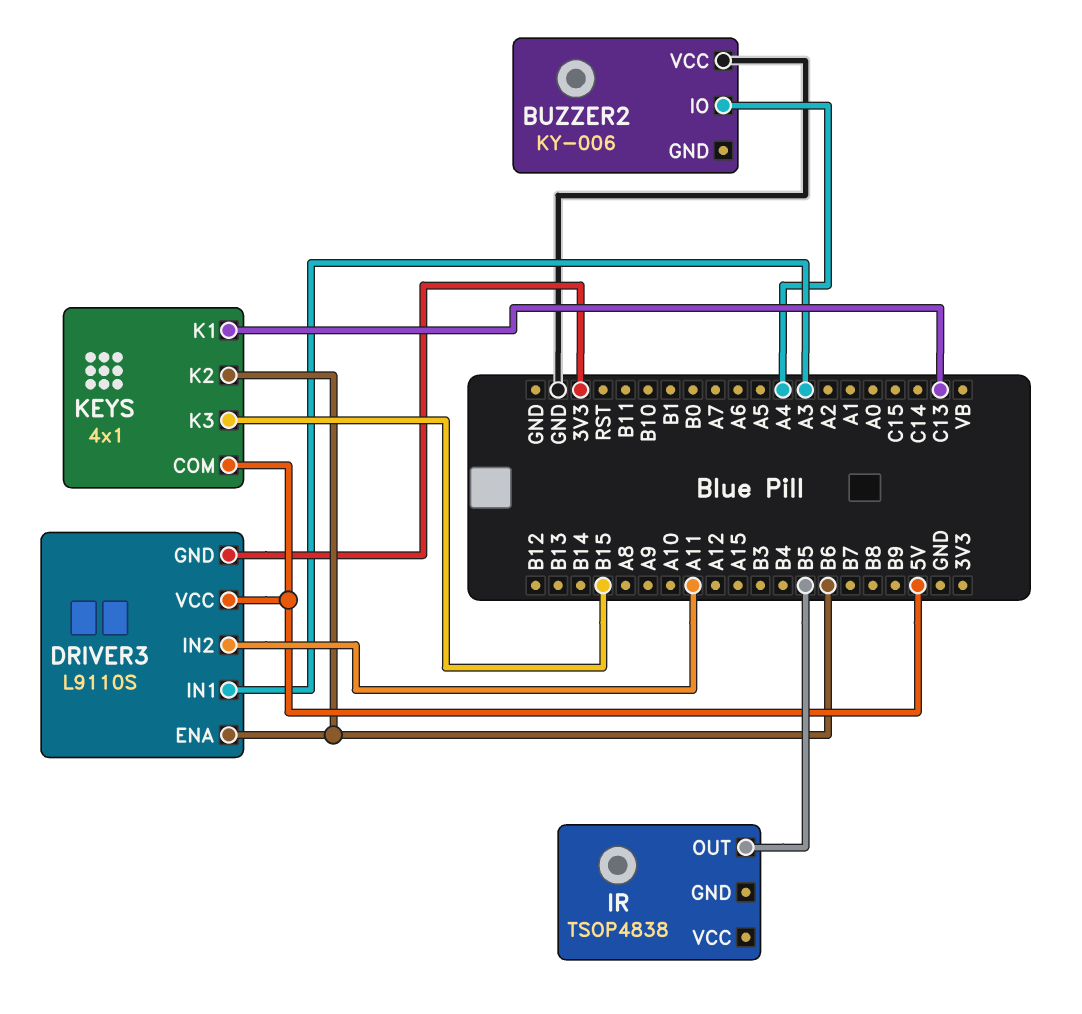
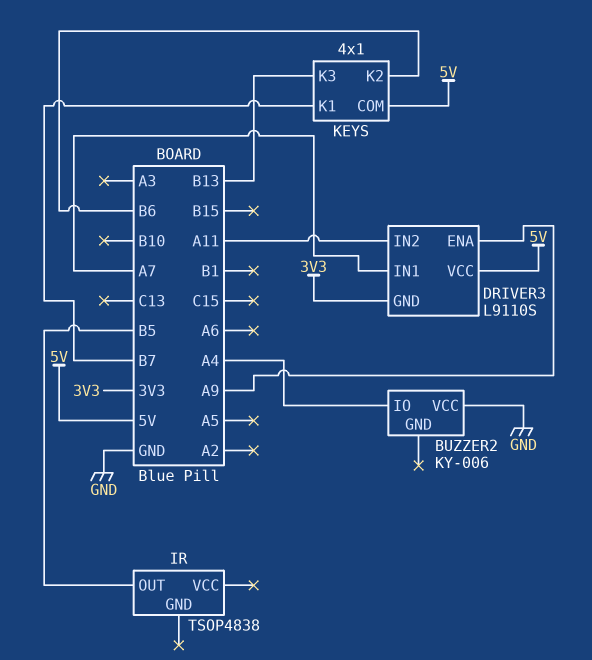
DRIVER3 pin ENA: B6 -> A9
DRIVER3 pin IN1: A3 -> A7
KEYS pin K1: C13 -> B7
KEYS pin K3: B15 -> B13

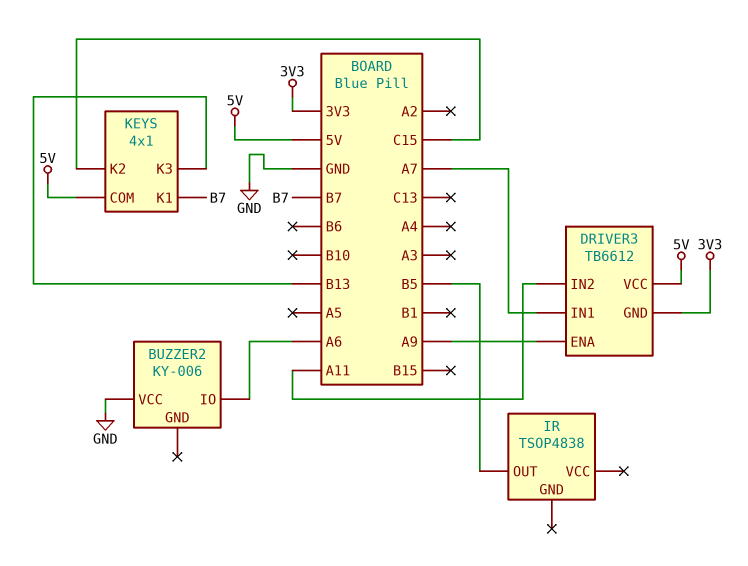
BUZZER2 pin IO: A4 -> A6
DRIVER3: L9110S -> TB6612
KEYS pin K2: B6 -> C15

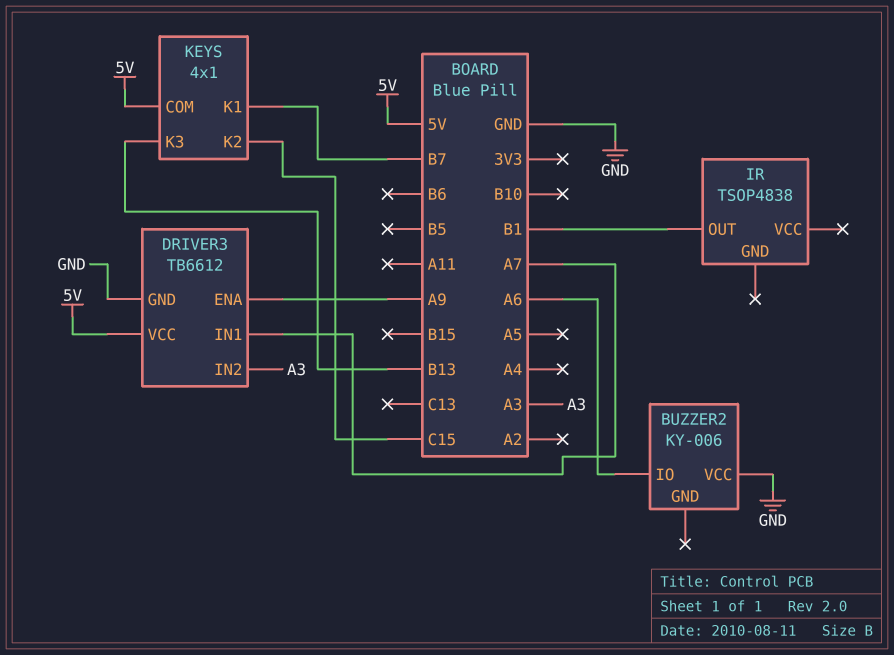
DRIVER3 pin GND: 3V3 -> GND
DRIVER3 pin IN2: A11 -> A3
IR pin OUT: B5 -> B1

